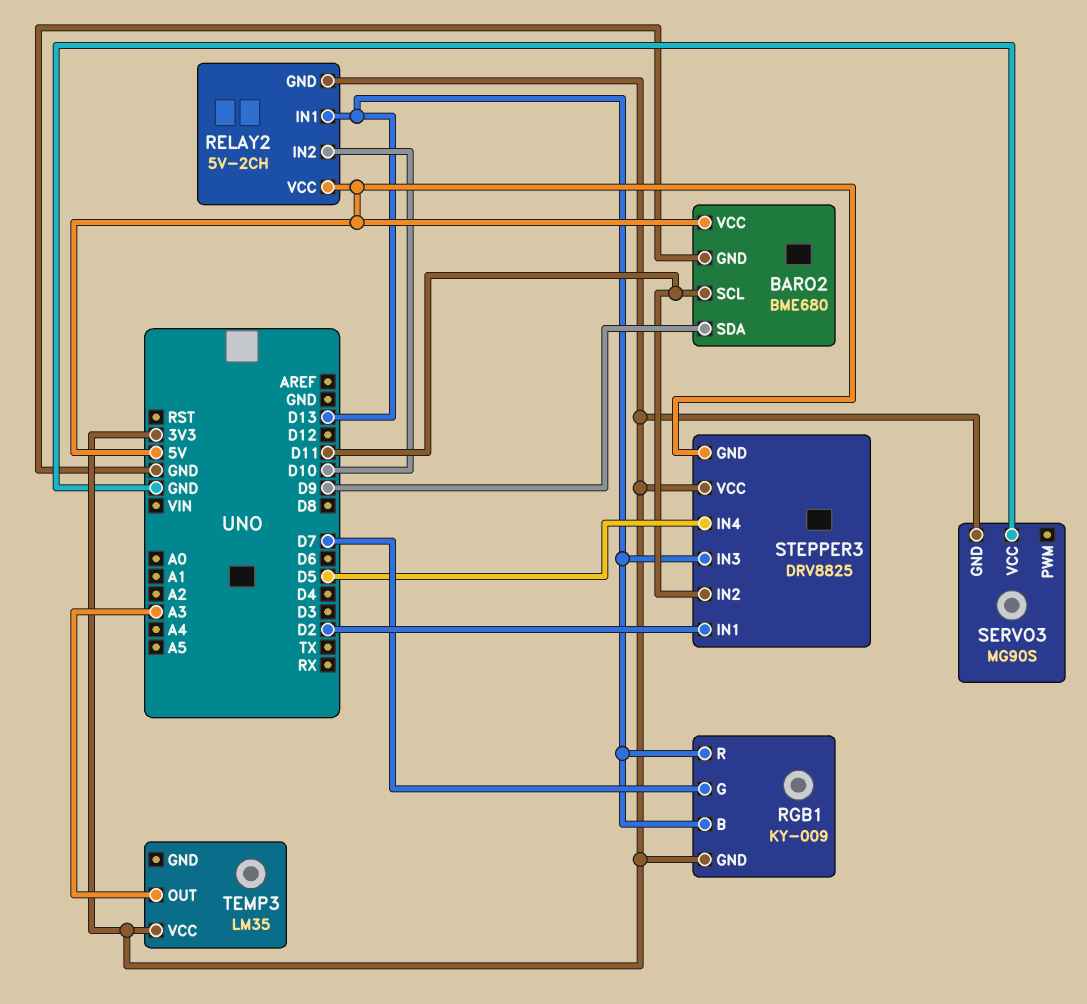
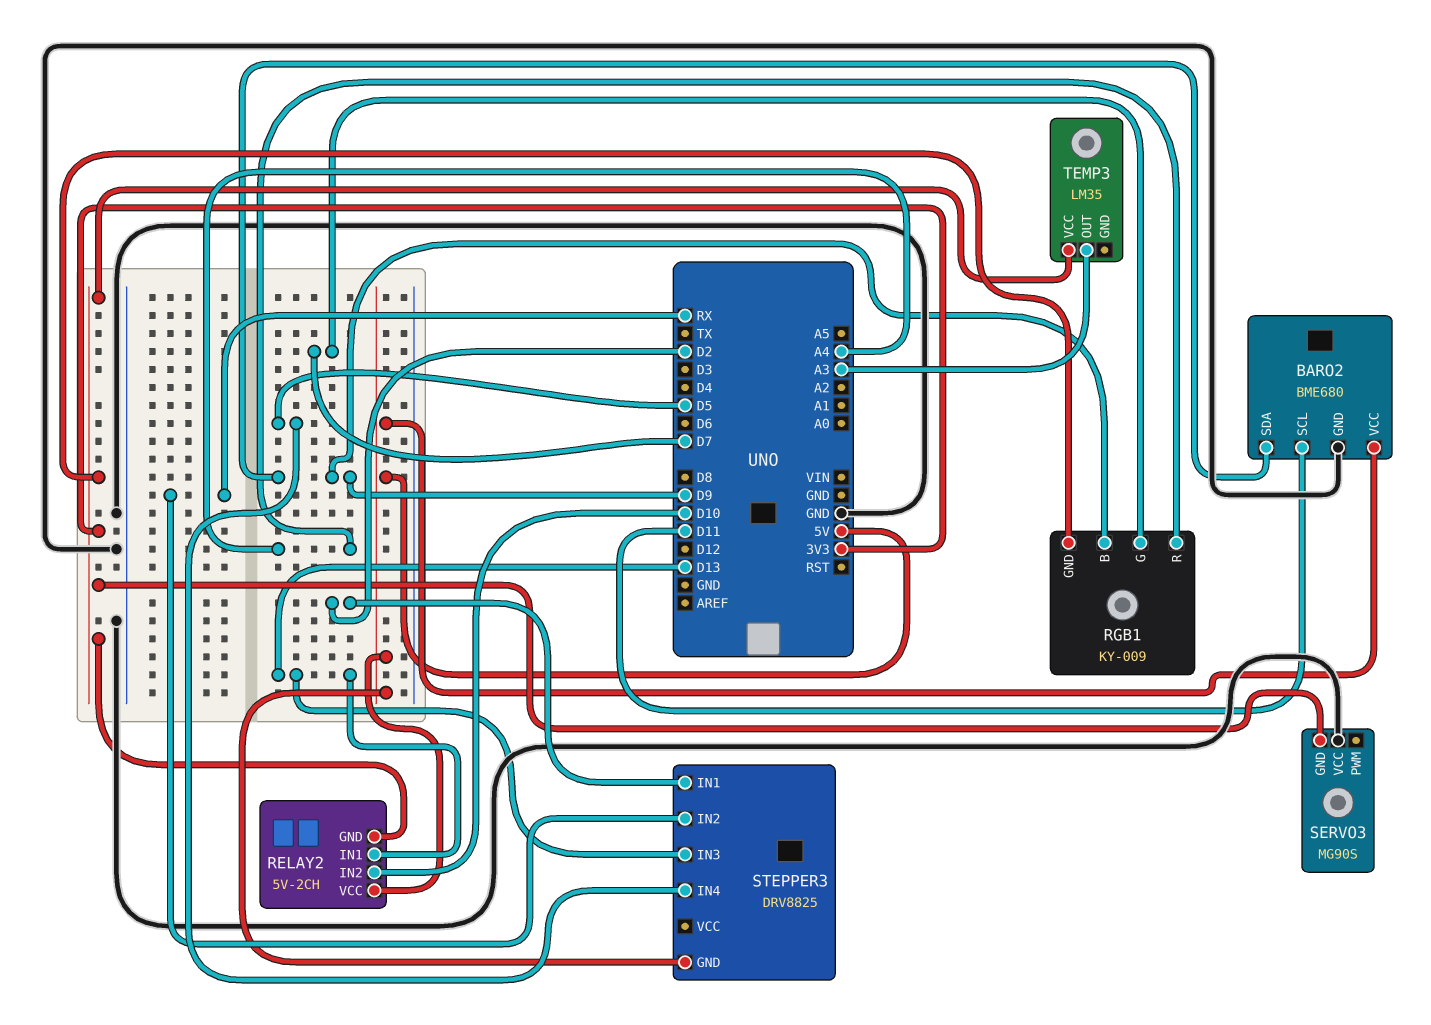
RGB1 pin B: D13 -> D9
RGB1 pin R: D13 -> A4
STEPPER3 pin IN2: D11 -> RX
STEPPER3 pin VCC: 3V3 -> none

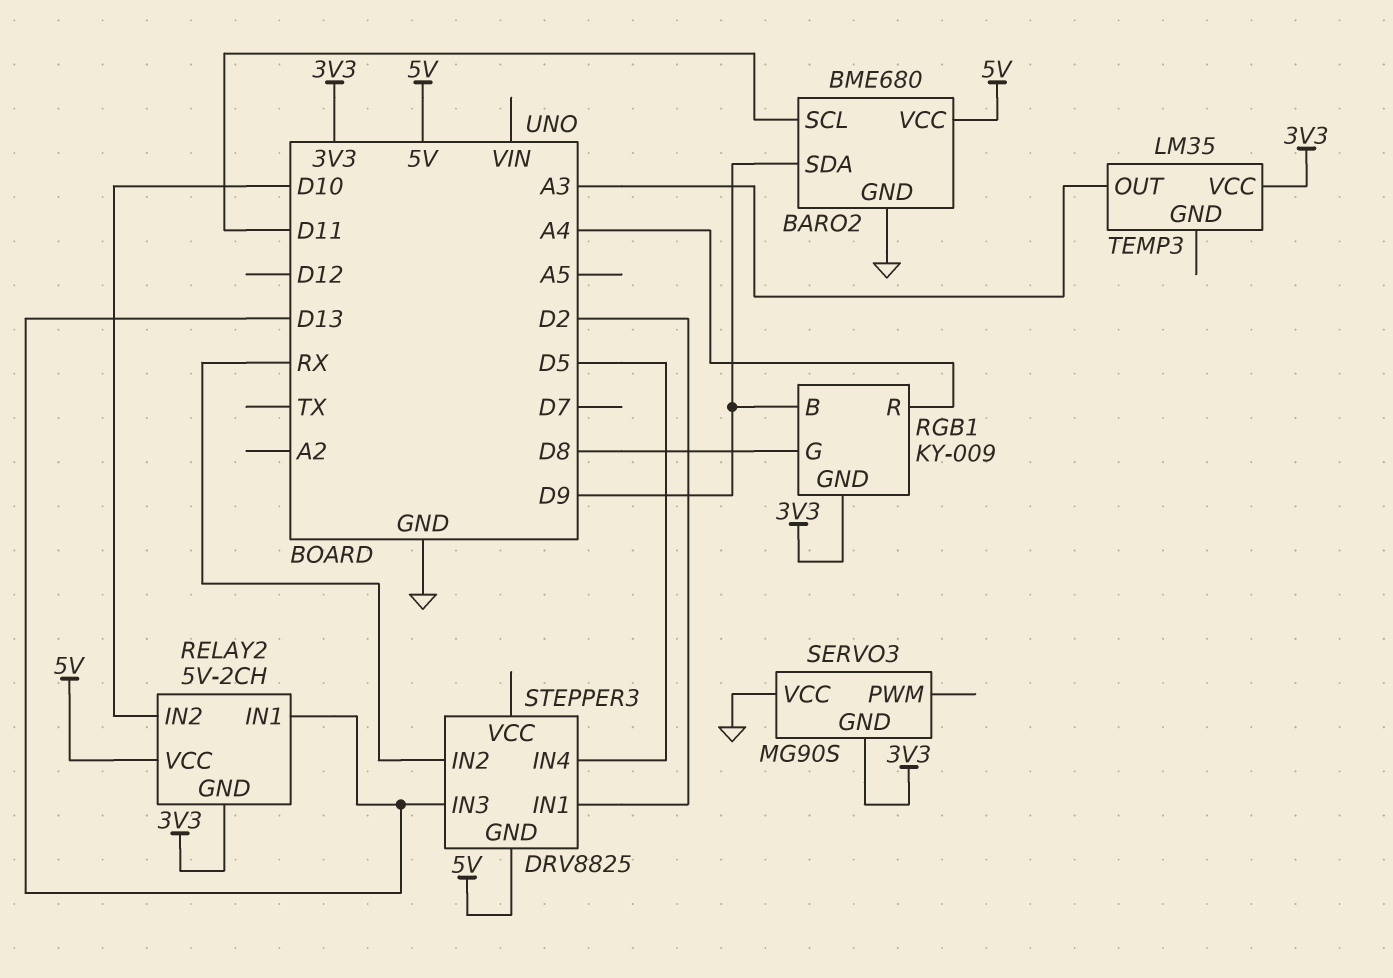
RGB1 pin G: D7 -> D8

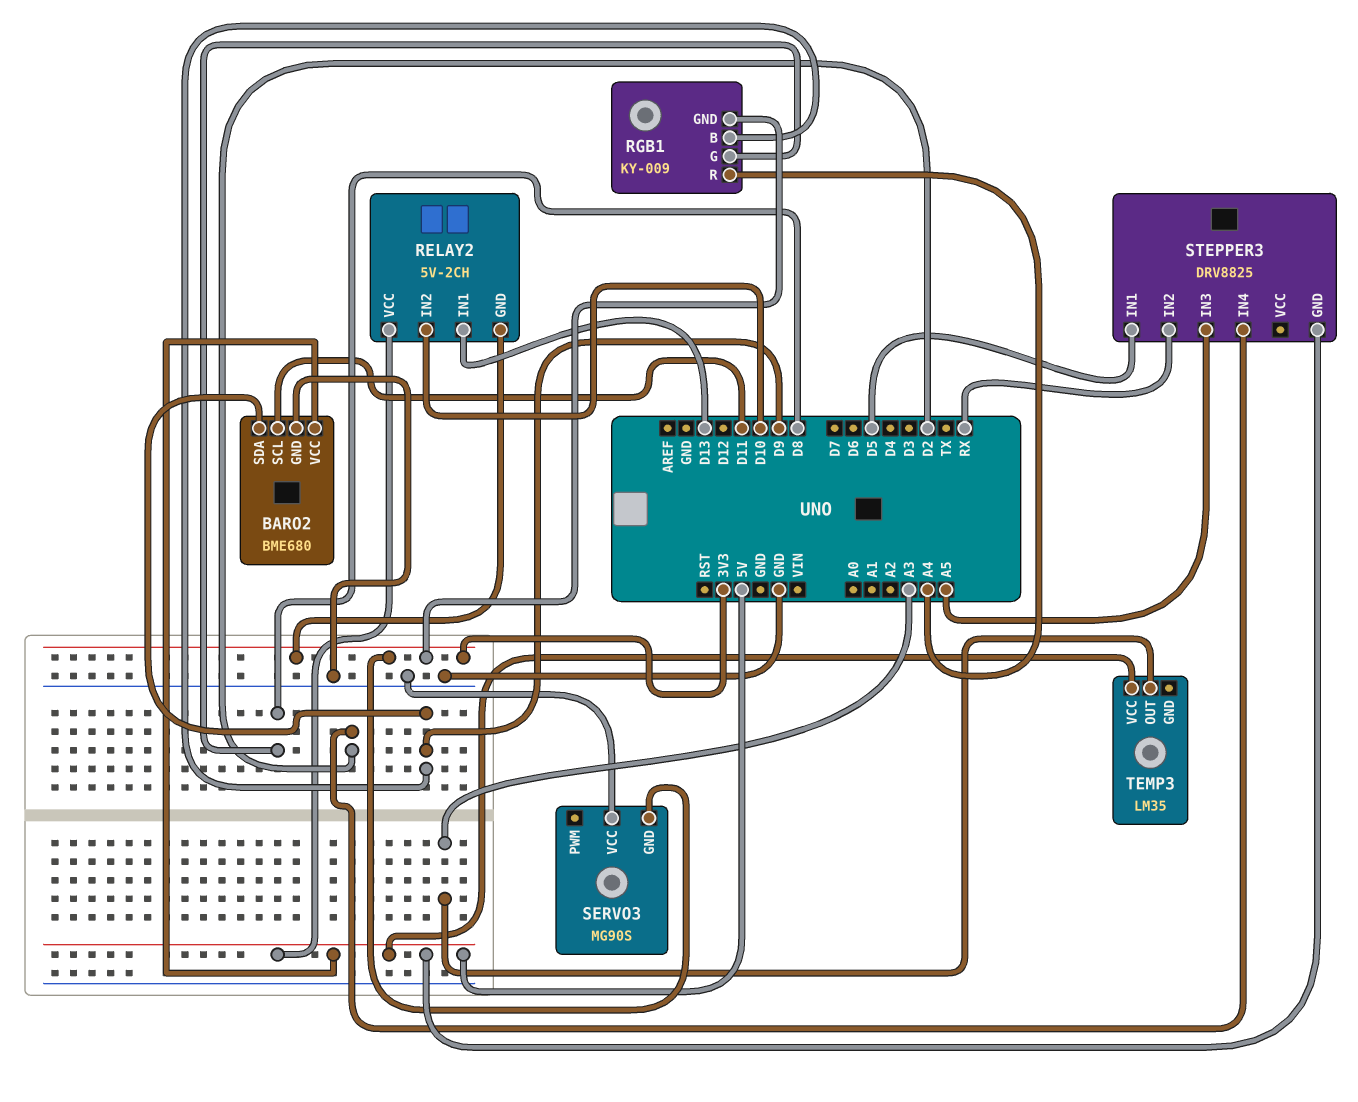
STEPPER3 pin IN1: D2 -> D5
STEPPER3 pin IN3: D13 -> A5
STEPPER3 pin IN4: D5 -> D2
TEMP3 pin VCC: 3V3 -> 5V

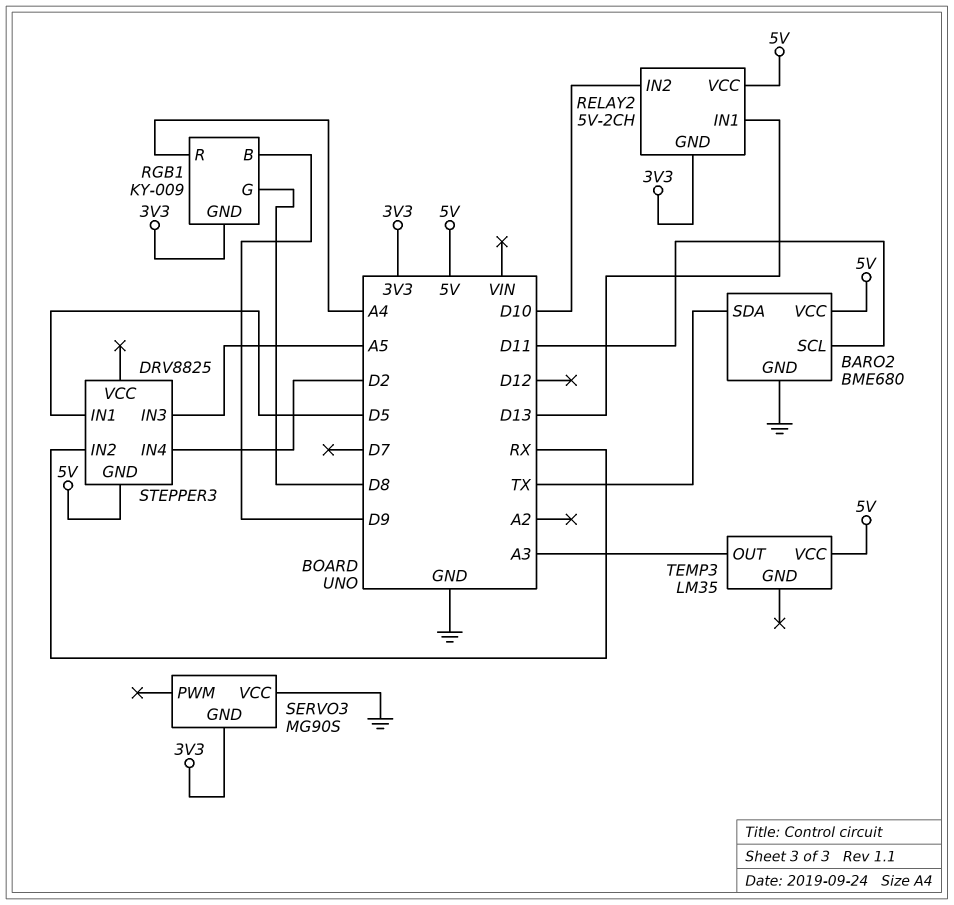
BARO2 pin SDA: D9 -> TX

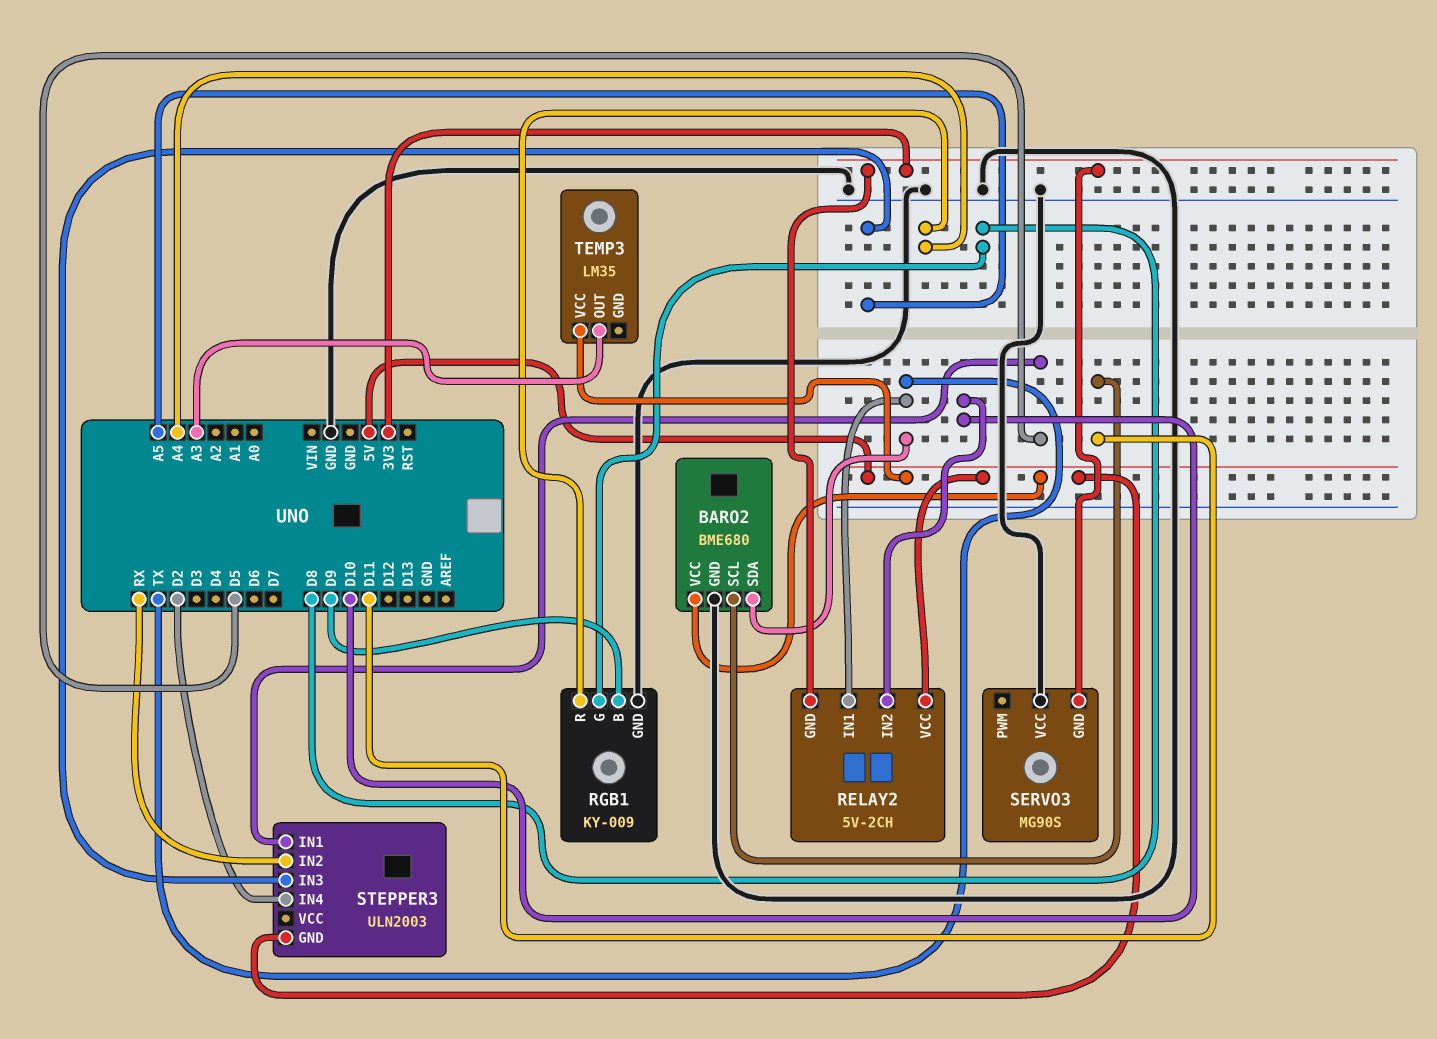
RELAY2 pin IN1: D13 -> TX
RGB1 pin GND: 3V3 -> GND
STEPPER3: DRV8825 -> ULN2003

